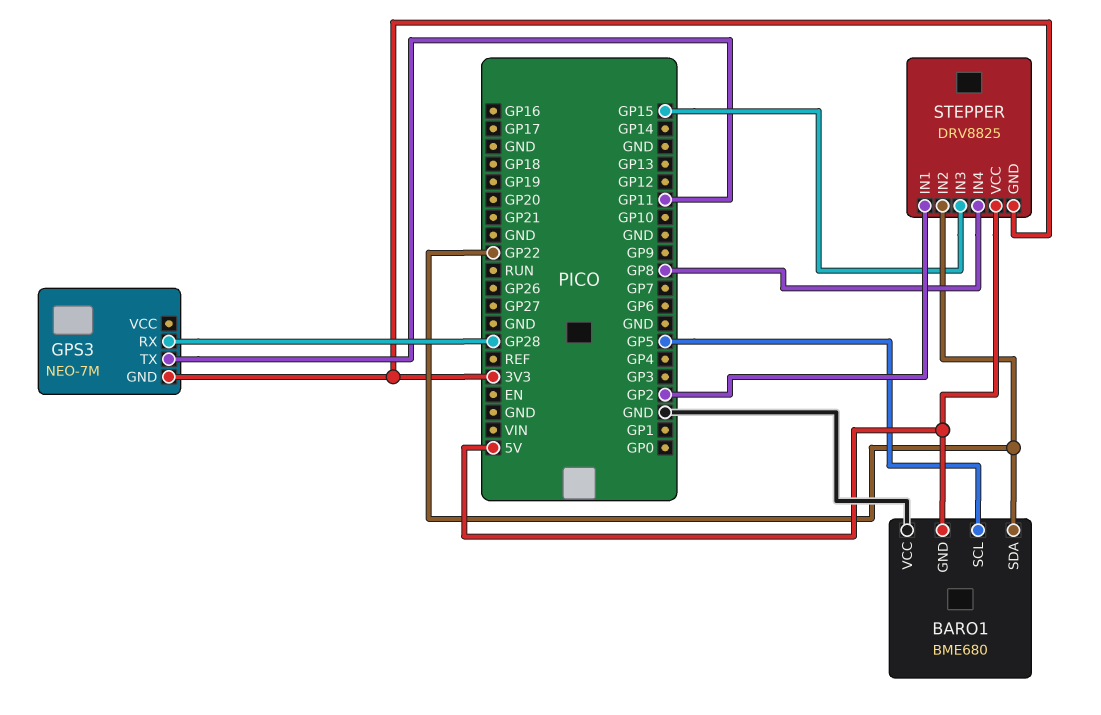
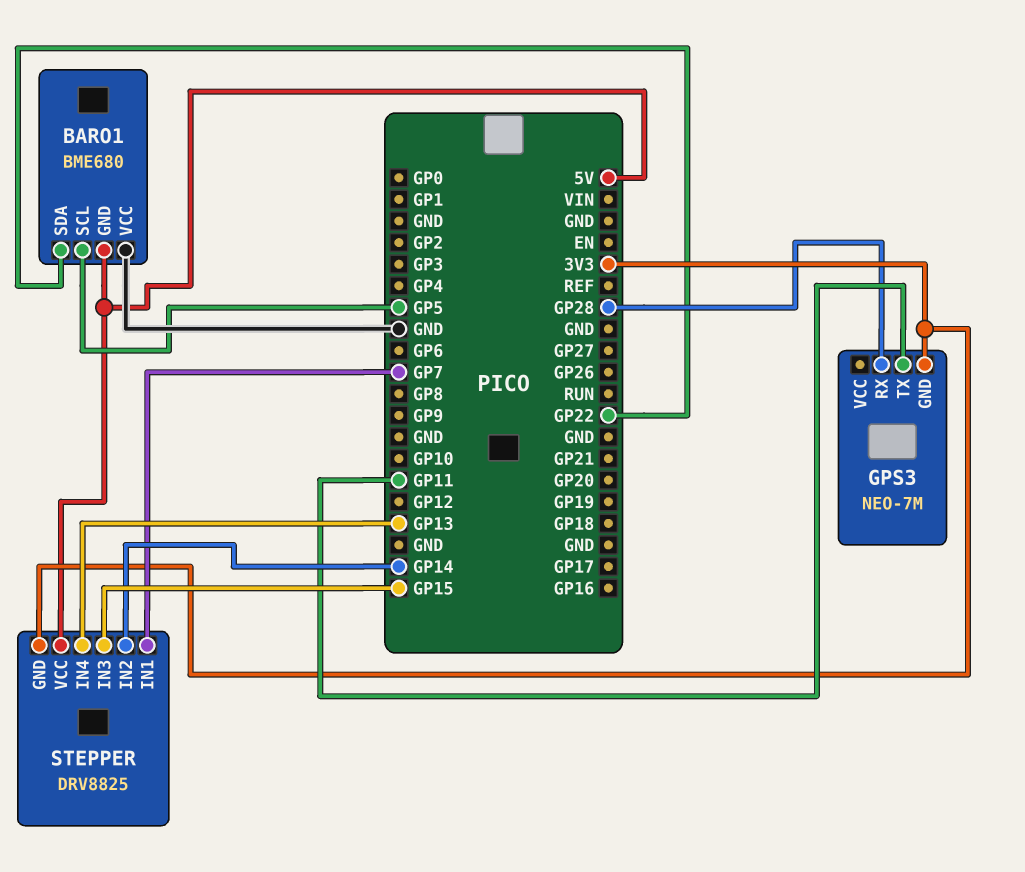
STEPPER pin IN1: GP2 -> GP7
STEPPER pin IN2: GP22 -> GP14
STEPPER pin IN4: GP8 -> GP13

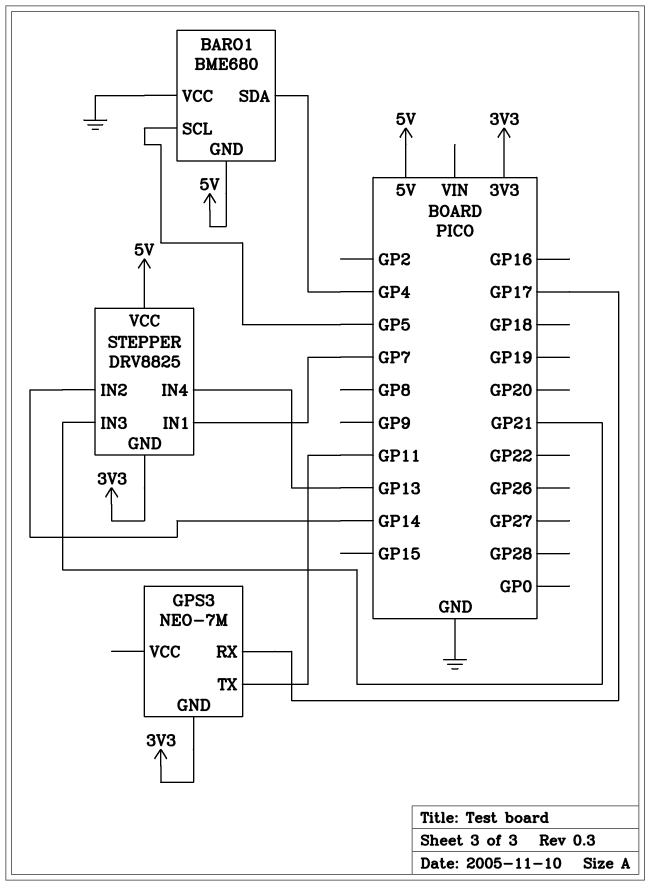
BARO1 pin SDA: GP22 -> GP4
GPS3 pin RX: GP28 -> GP17
STEPPER pin IN3: GP15 -> GP21

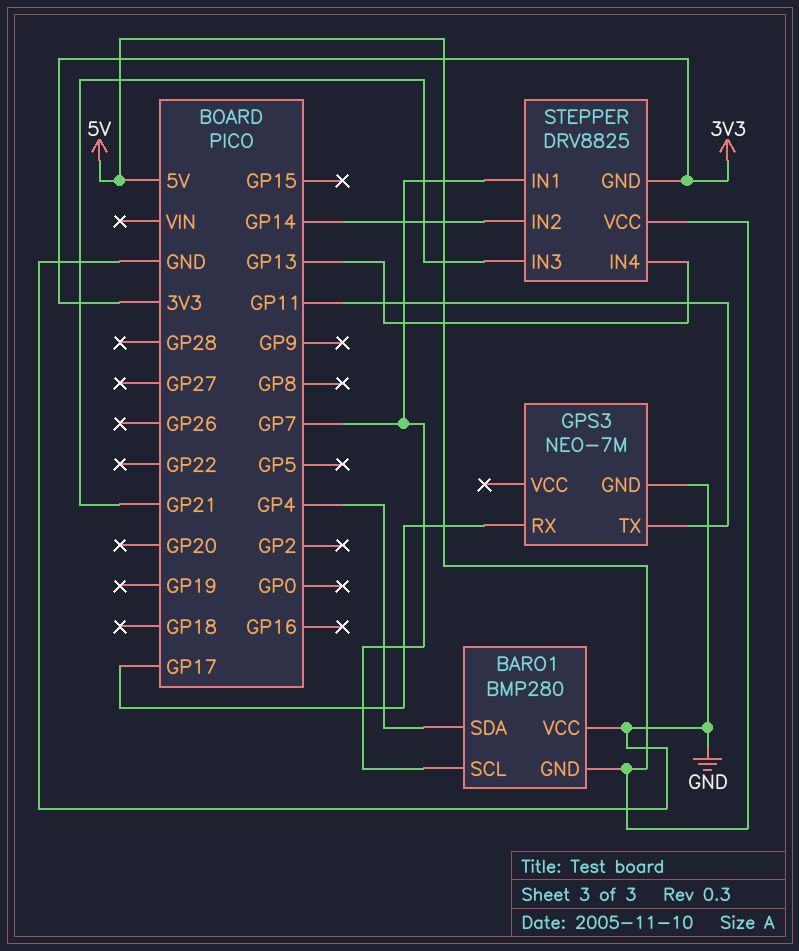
BARO1: BME680 -> BMP280
BARO1 pin SCL: GP5 -> GP7
GPS3 pin GND: 3V3 -> GND

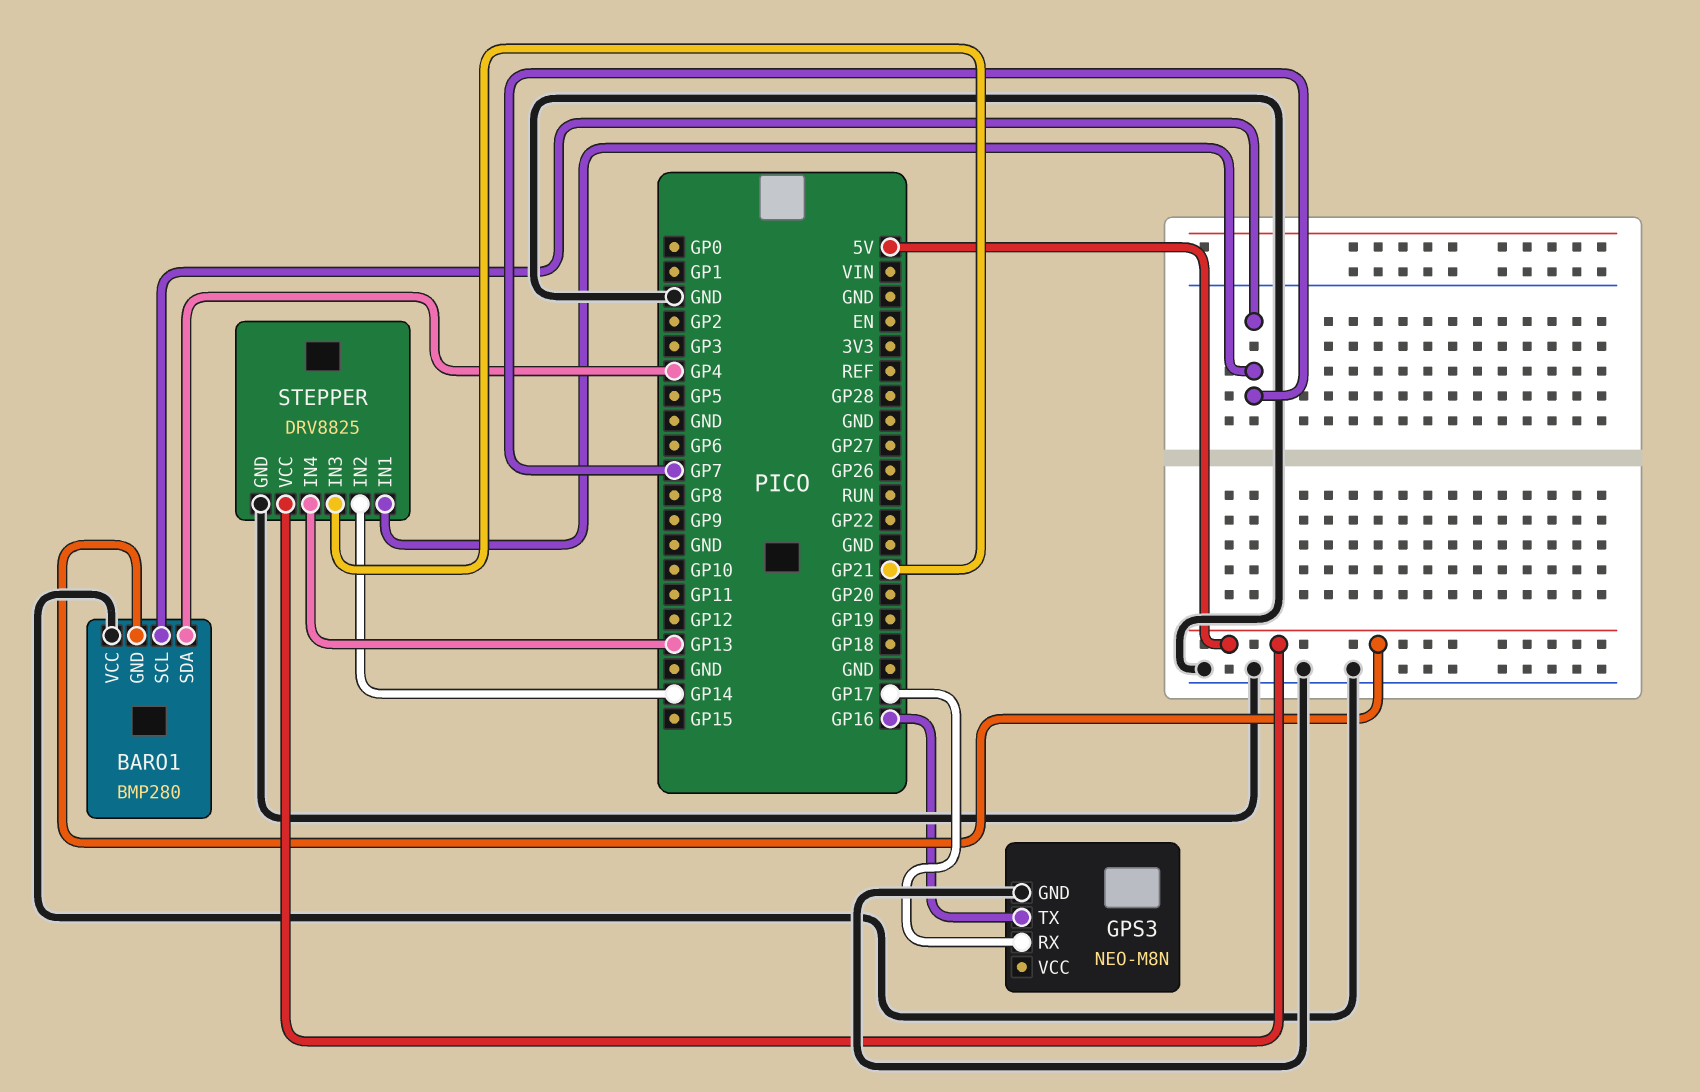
GPS3: NEO-7M -> NEO-M8N
GPS3 pin TX: GP11 -> GP16
STEPPER pin GND: 3V3 -> GND

